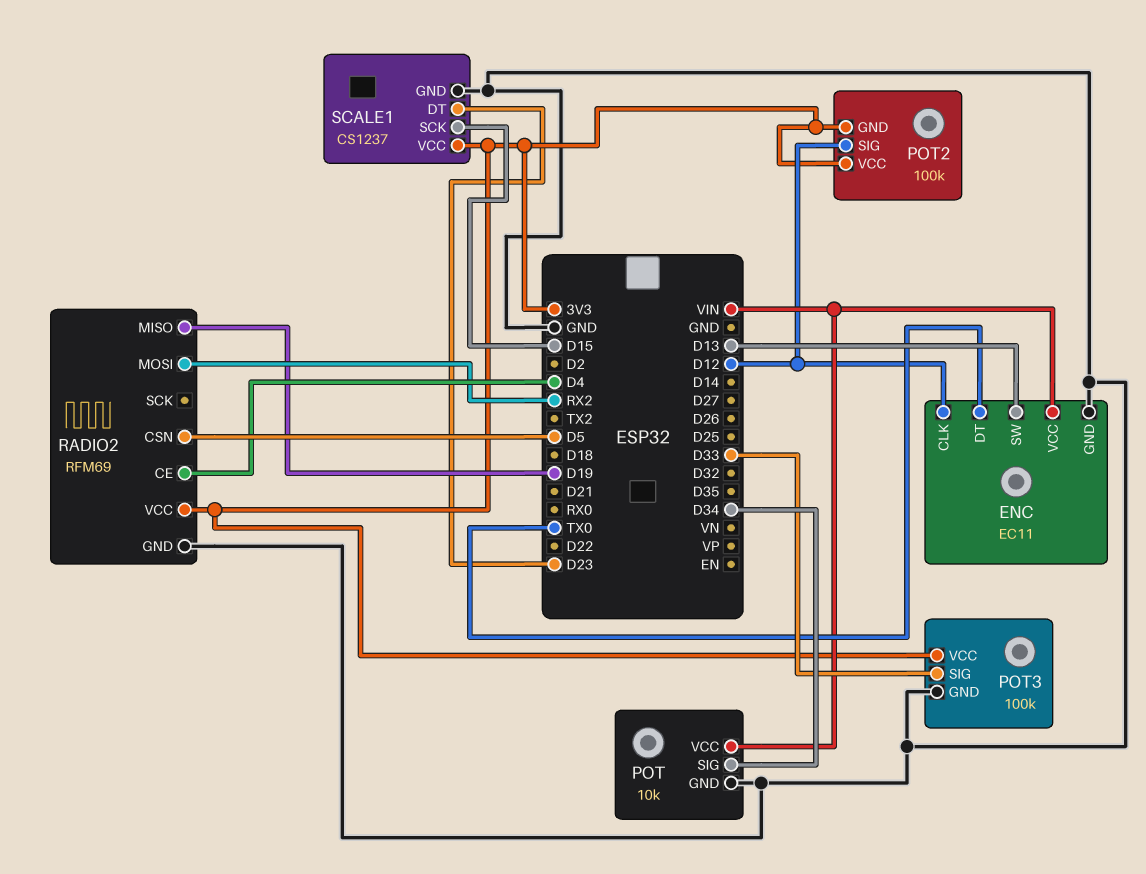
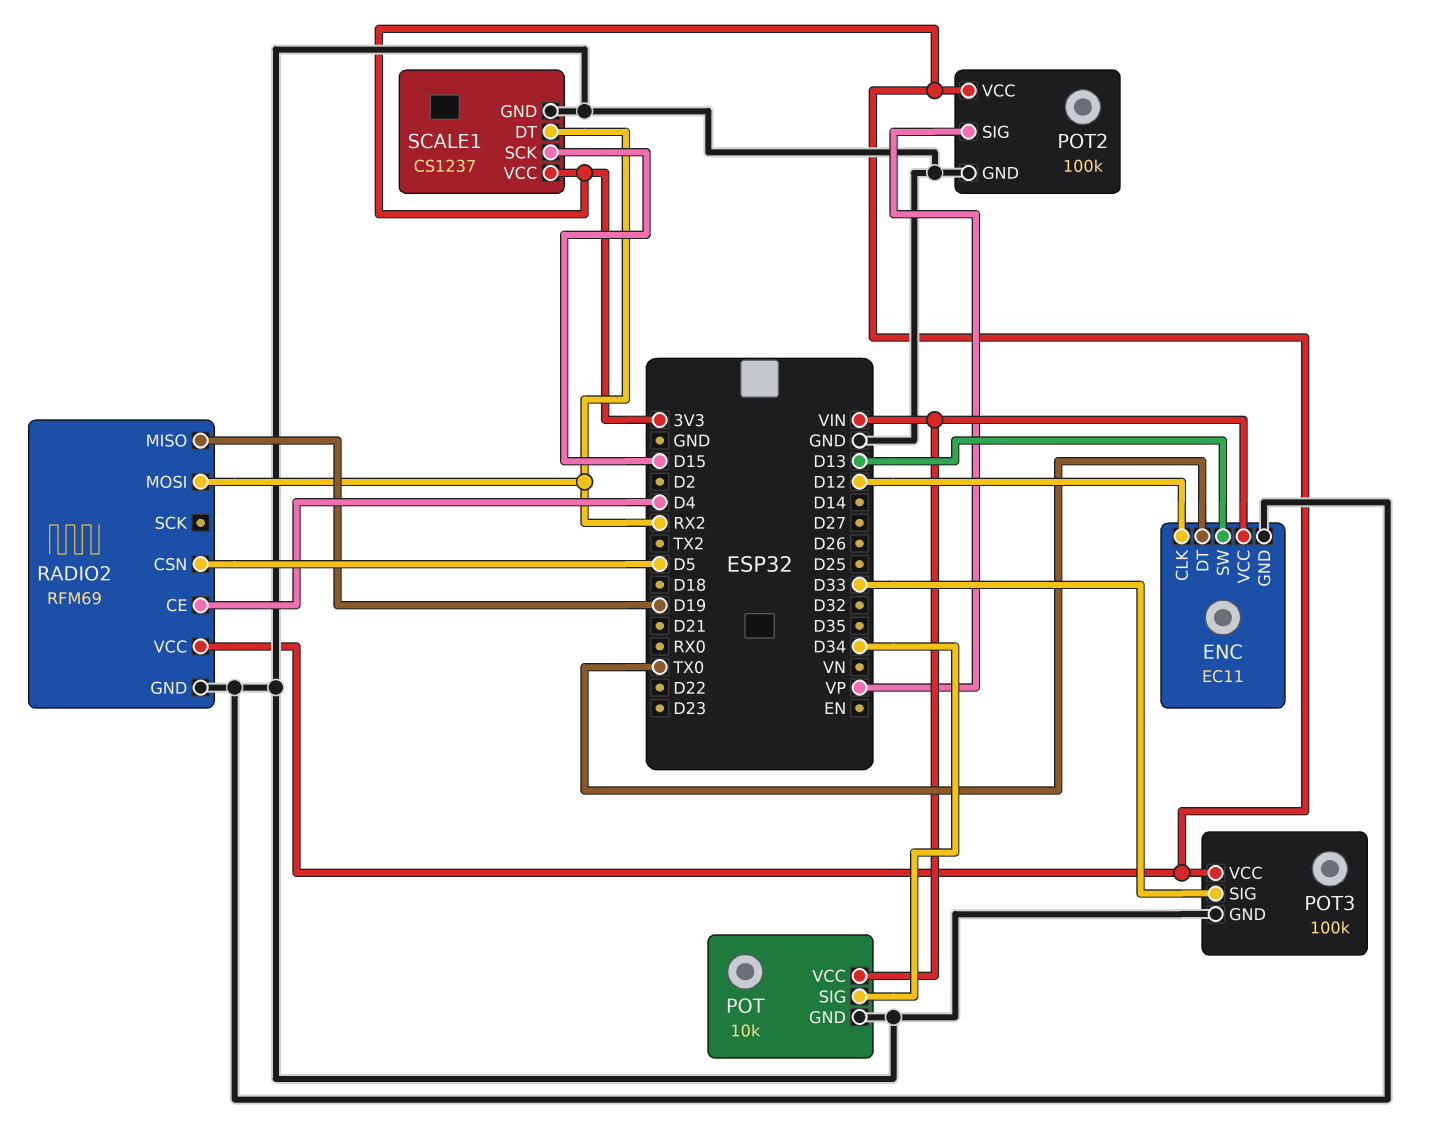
POT2 pin GND: 3V3 -> GND
POT2 pin SIG: D12 -> VP
SCALE1 pin DT: D23 -> RX2

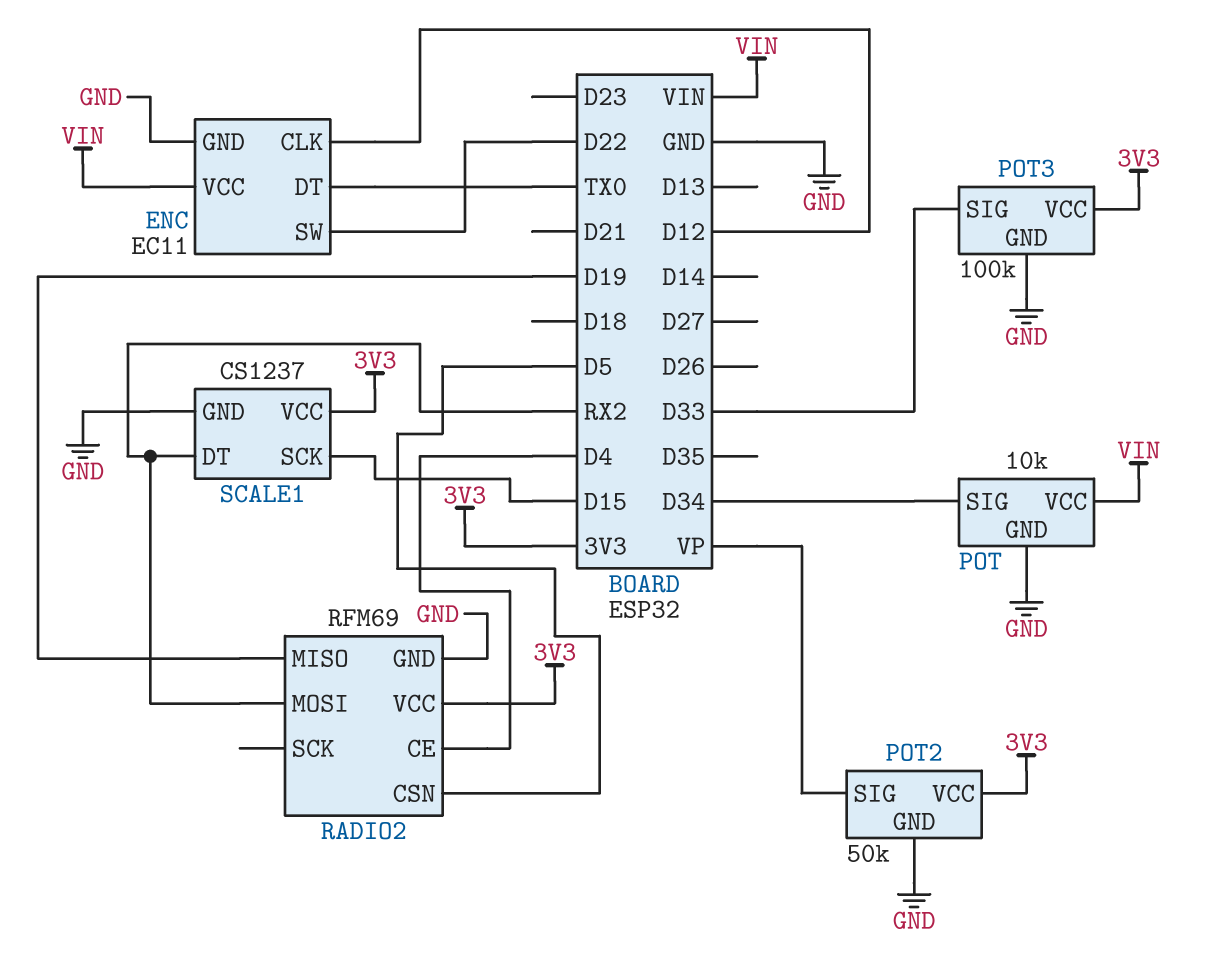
ENC pin SW: D13 -> D22
POT2: 100k -> 50k

